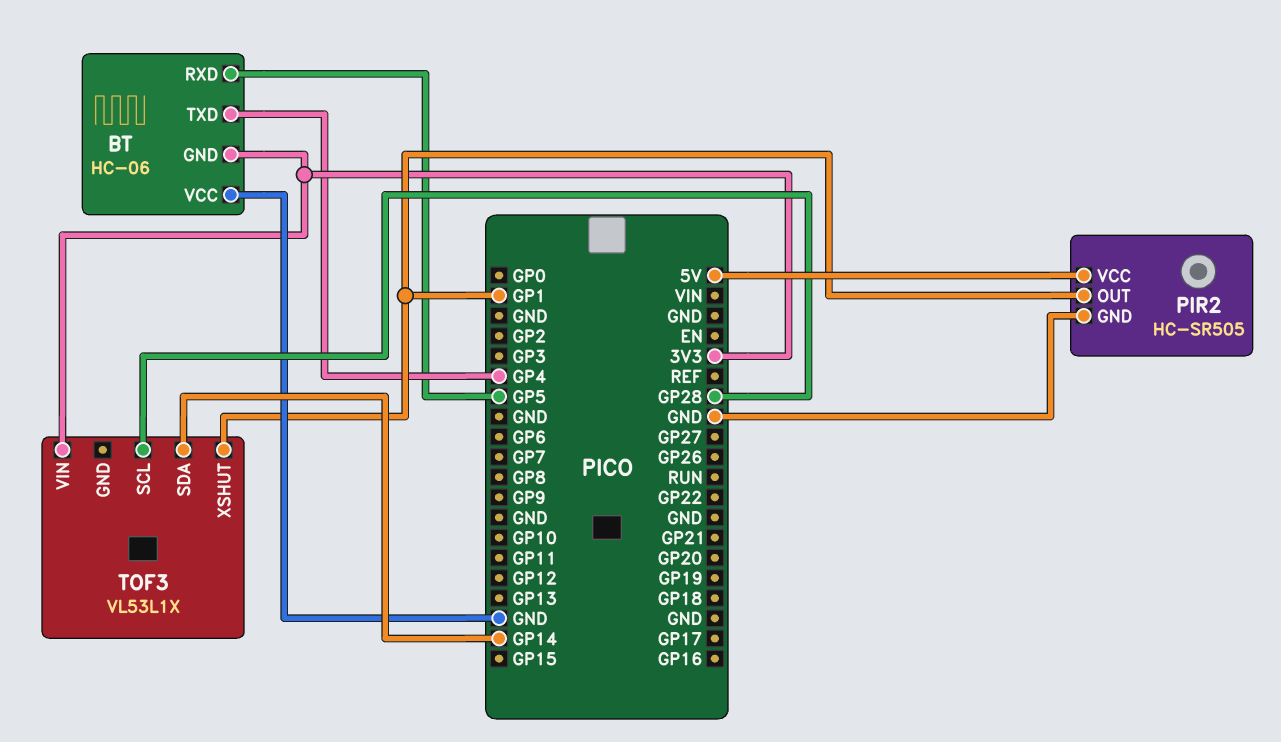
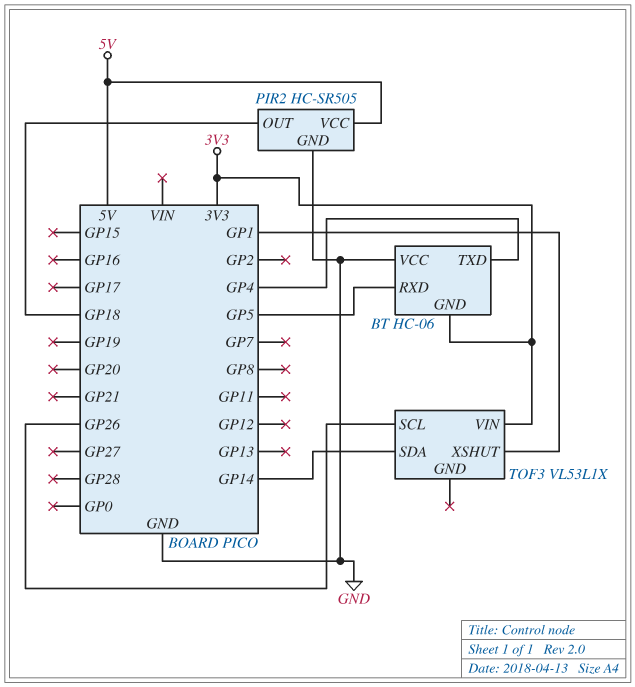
PIR2 pin OUT: GP1 -> GP18
TOF3 pin SCL: GP28 -> GP26

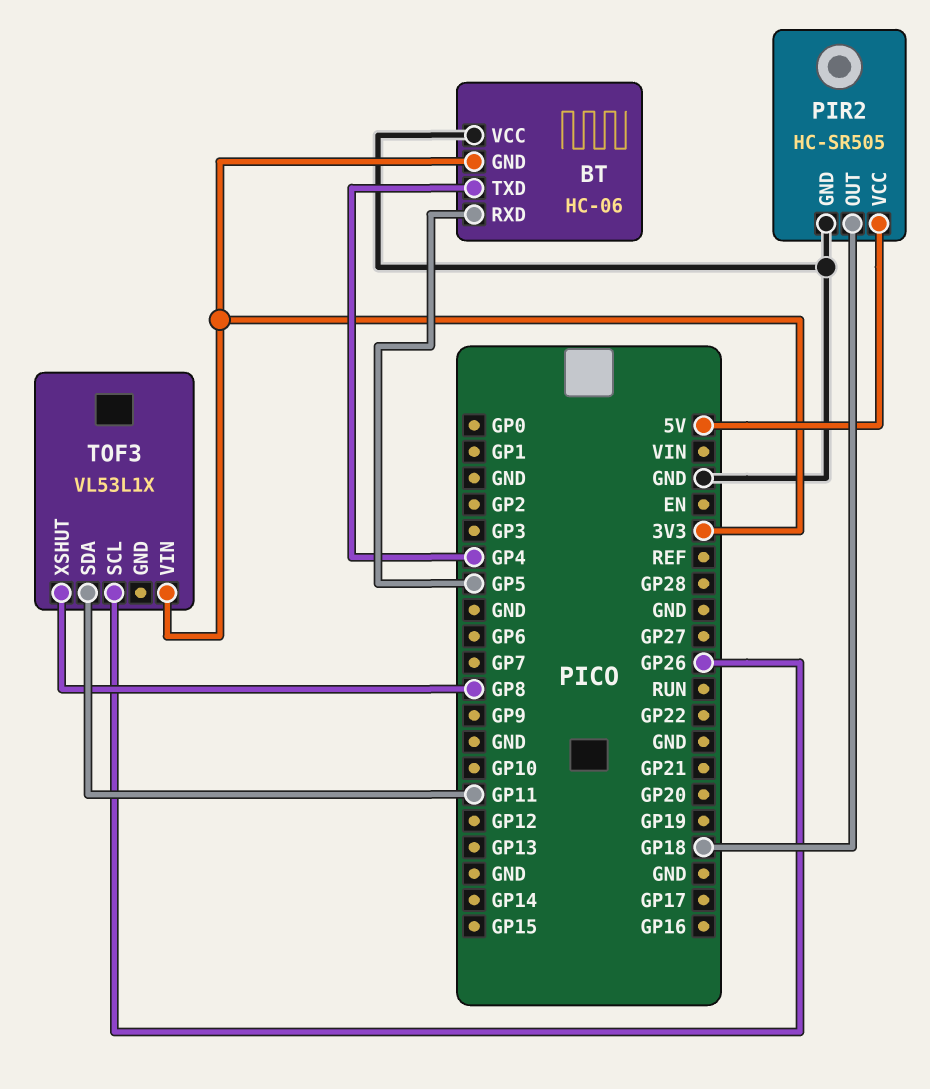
TOF3 pin SDA: GP14 -> GP11
TOF3 pin XSHUT: GP1 -> GP8

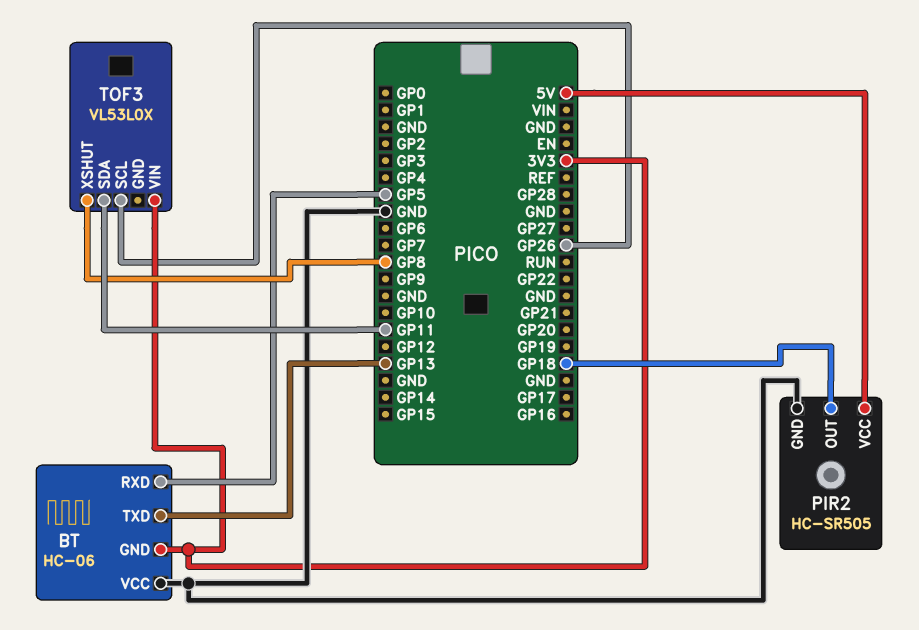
BT pin TXD: GP4 -> GP13
TOF3: VL53L1X -> VL53L0X

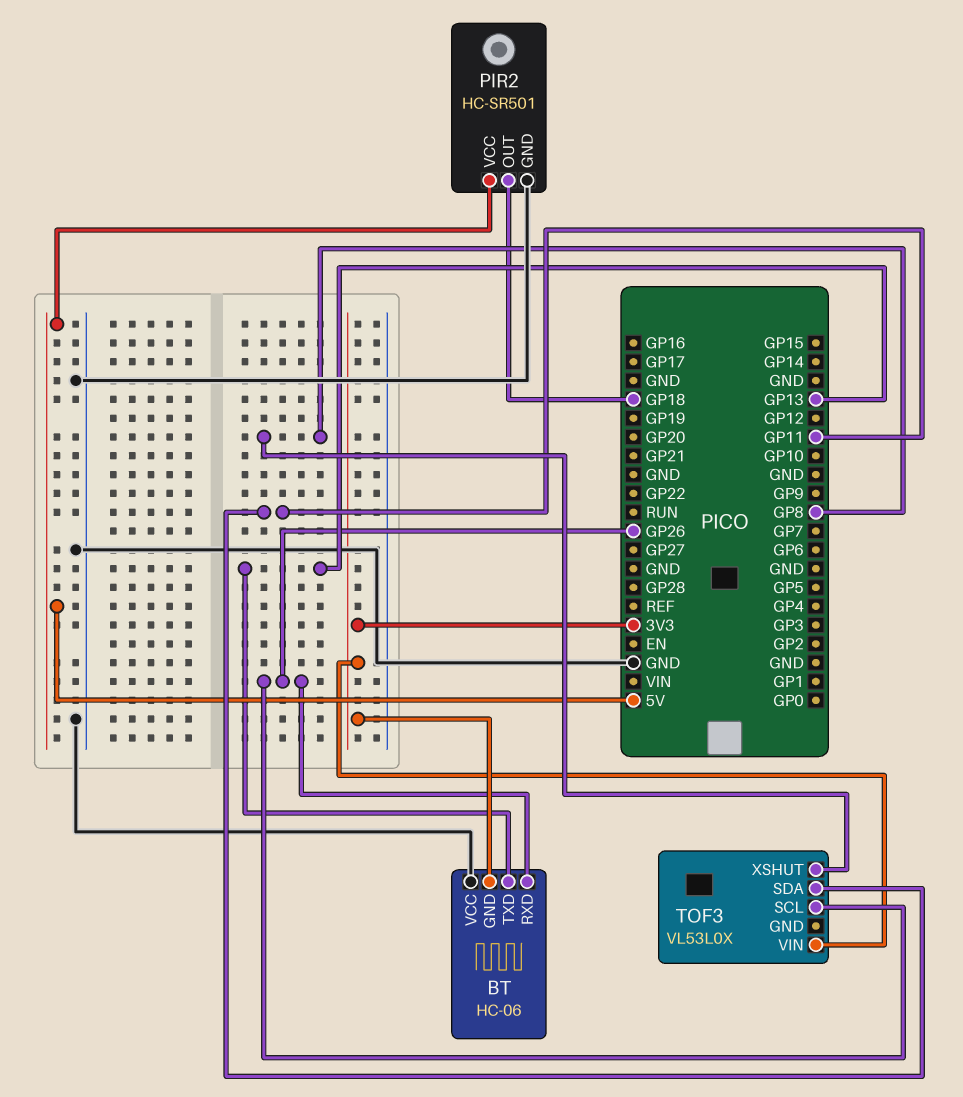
BT pin RXD: GP5 -> GP26
PIR2: HC-SR505 -> HC-SR501

